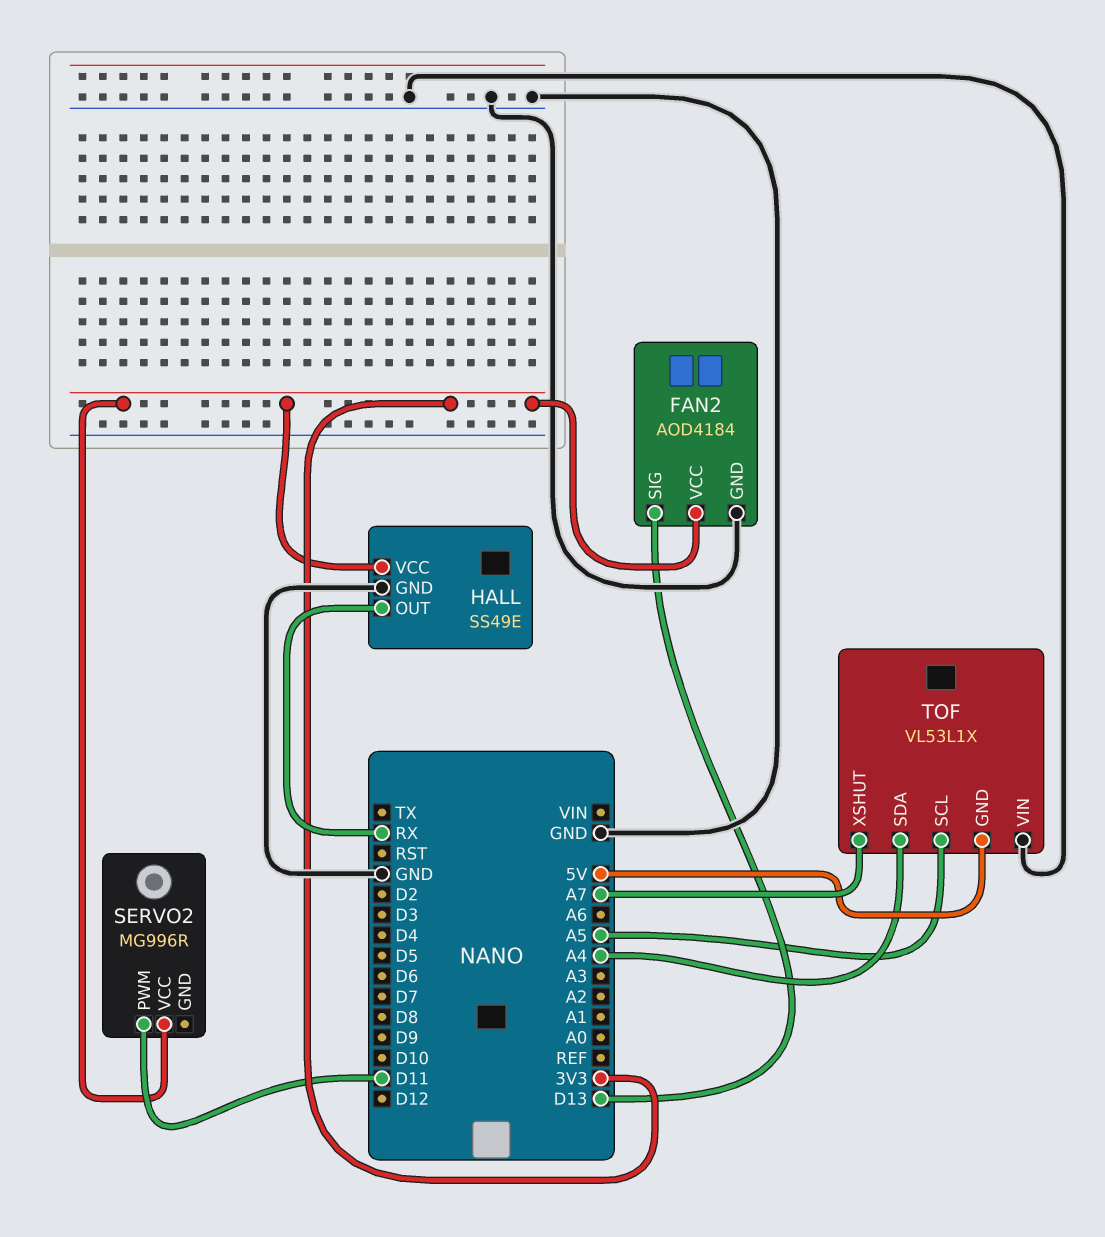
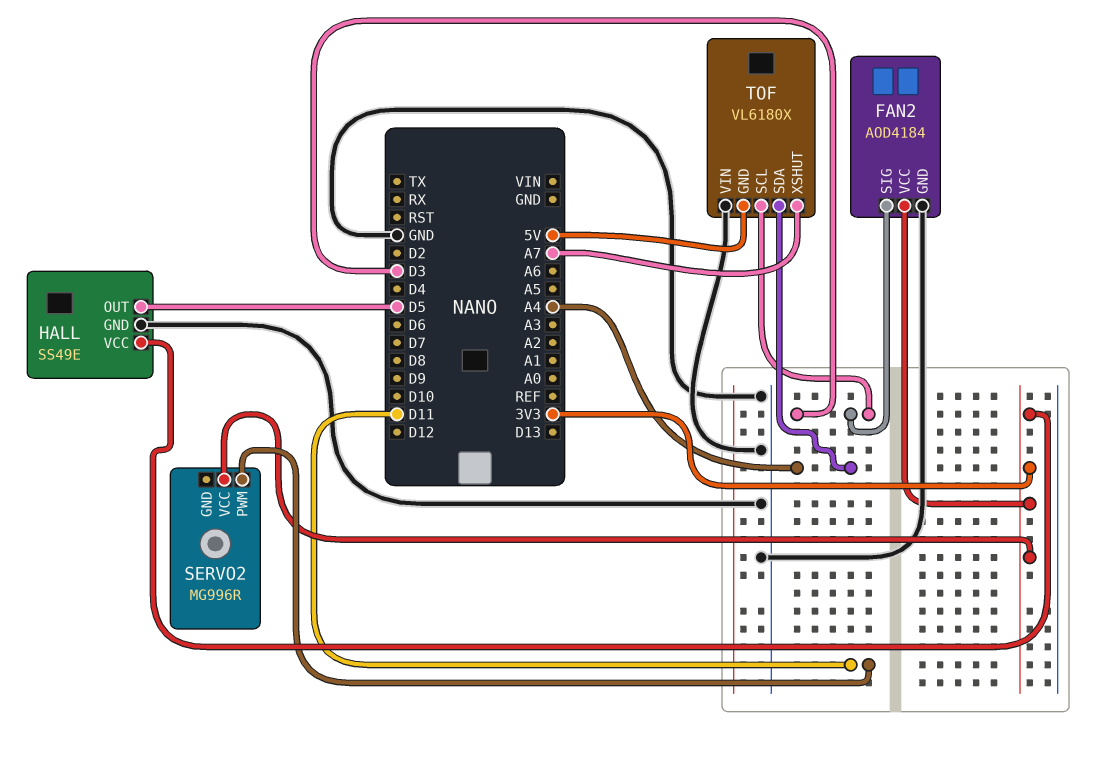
FAN2 pin SIG: D13 -> D3
HALL pin OUT: RX -> D5
TOF: VL53L1X -> VL6180X
TOF pin SCL: A5 -> D3

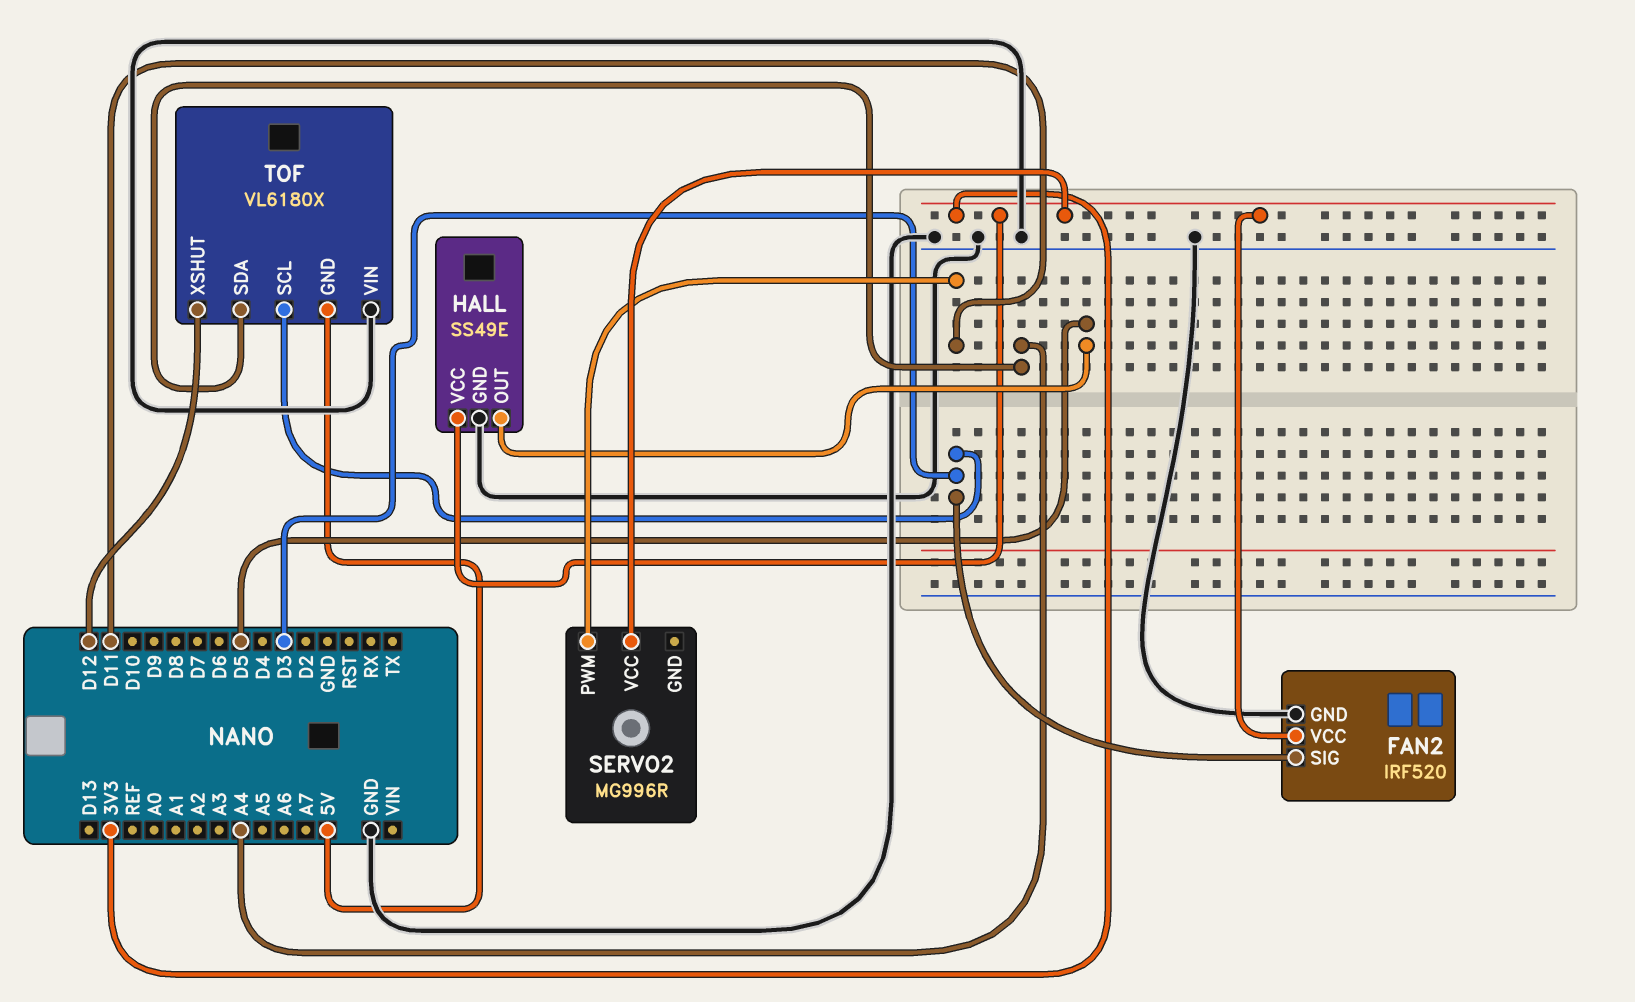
FAN2: AOD4184 -> IRF520
TOF pin XSHUT: A7 -> D12

